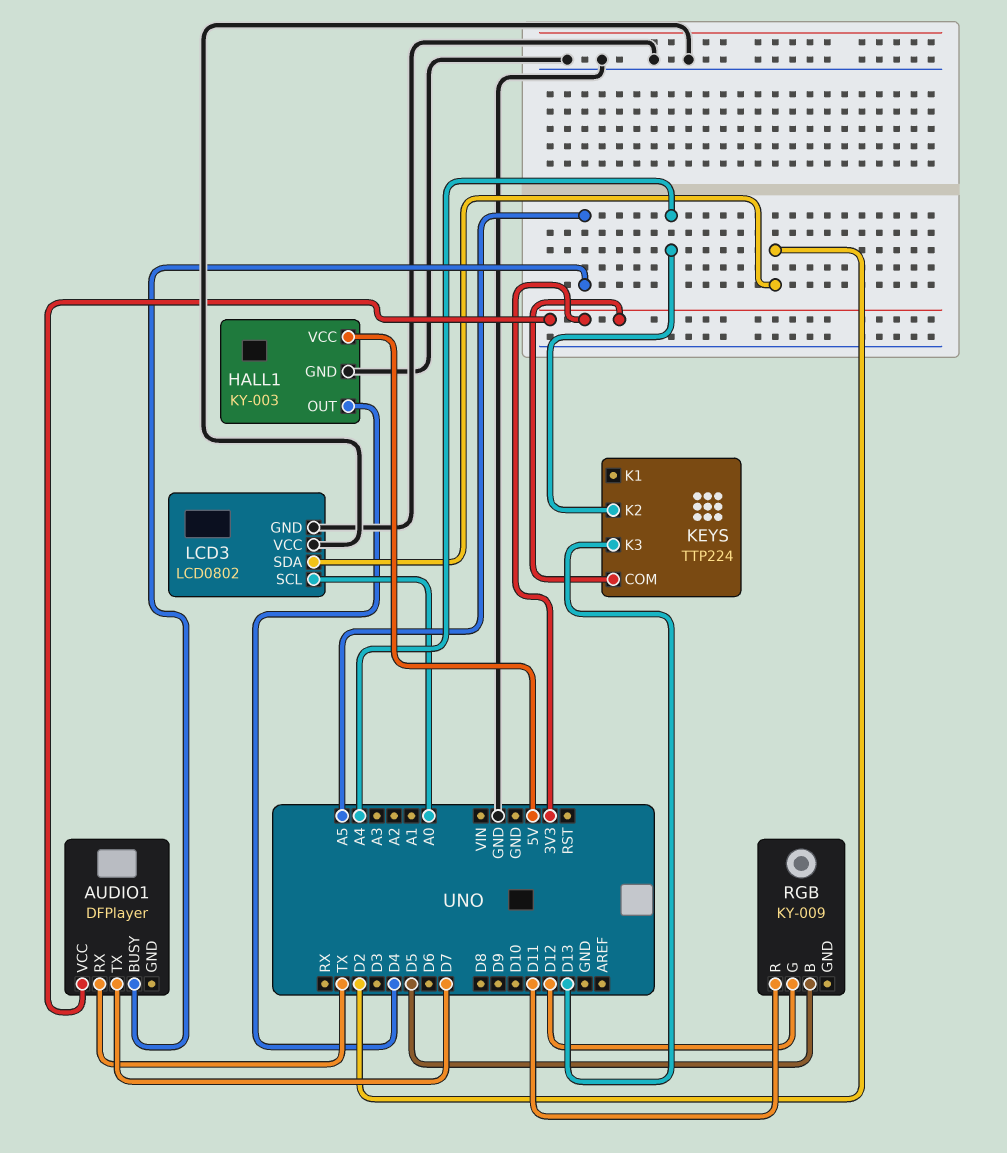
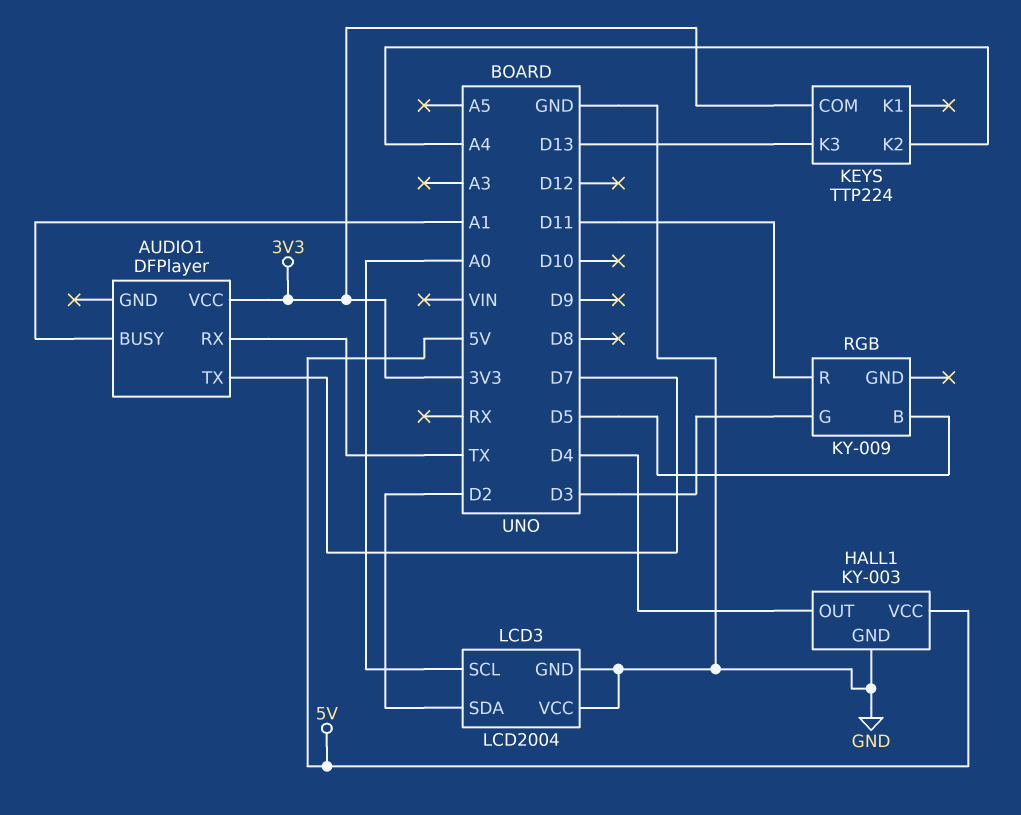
AUDIO1 pin BUSY: A5 -> A1
LCD3: LCD0802 -> LCD2004
RGB pin G: D12 -> D3

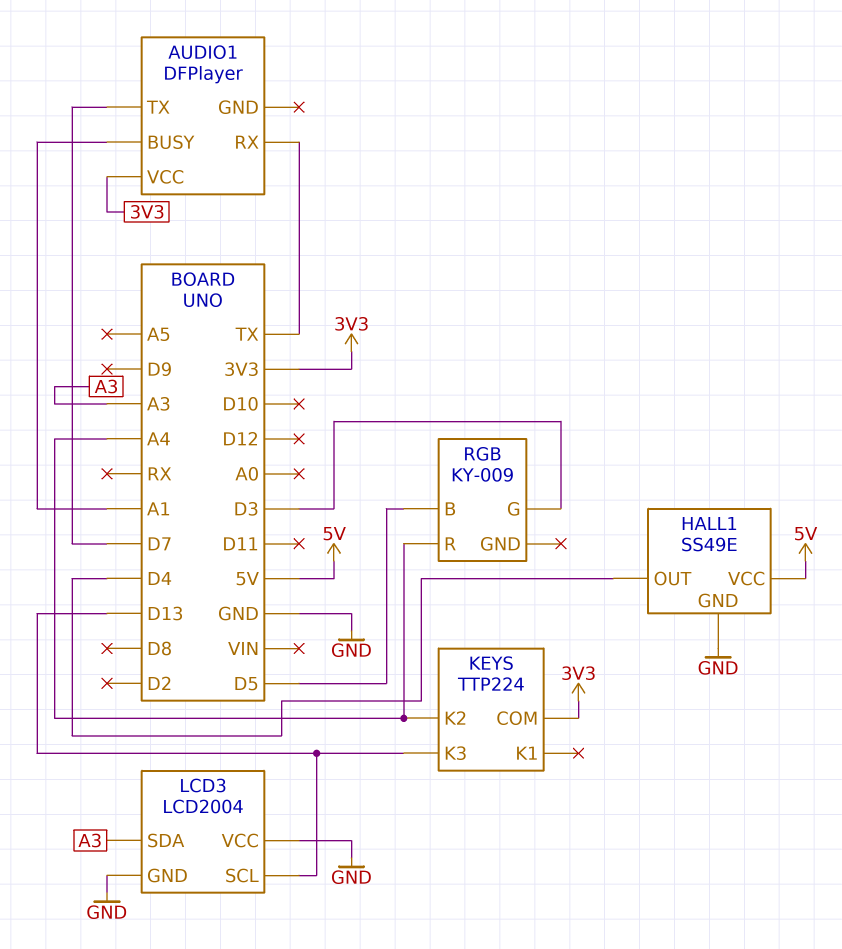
HALL1: KY-003 -> SS49E
LCD3 pin SCL: A0 -> D13
LCD3 pin SDA: D2 -> A3
RGB pin R: D11 -> A4

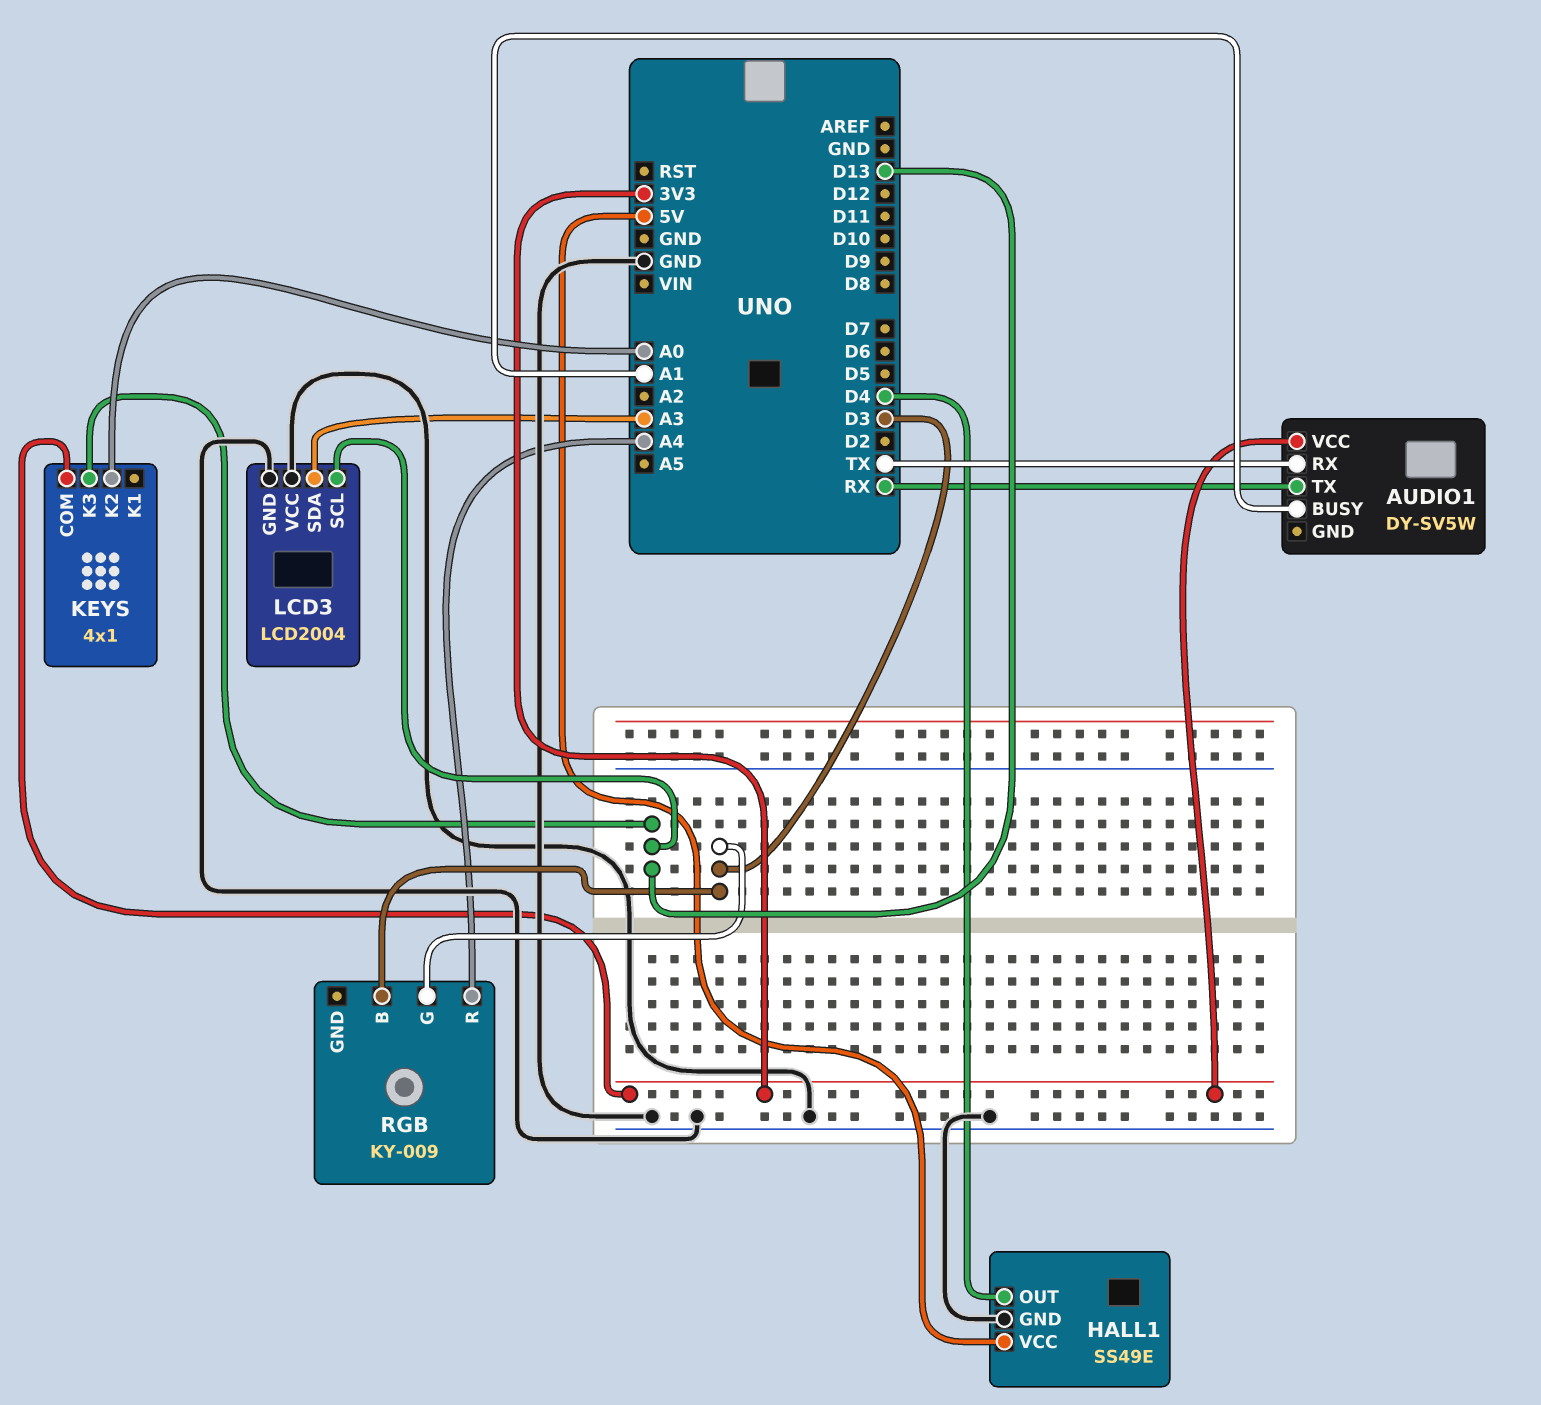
AUDIO1: DFPlayer -> DY-SV5W
AUDIO1 pin TX: D7 -> RX
KEYS: TTP224 -> 4x1
KEYS pin K2: A4 -> A0
RGB pin B: D5 -> D3

